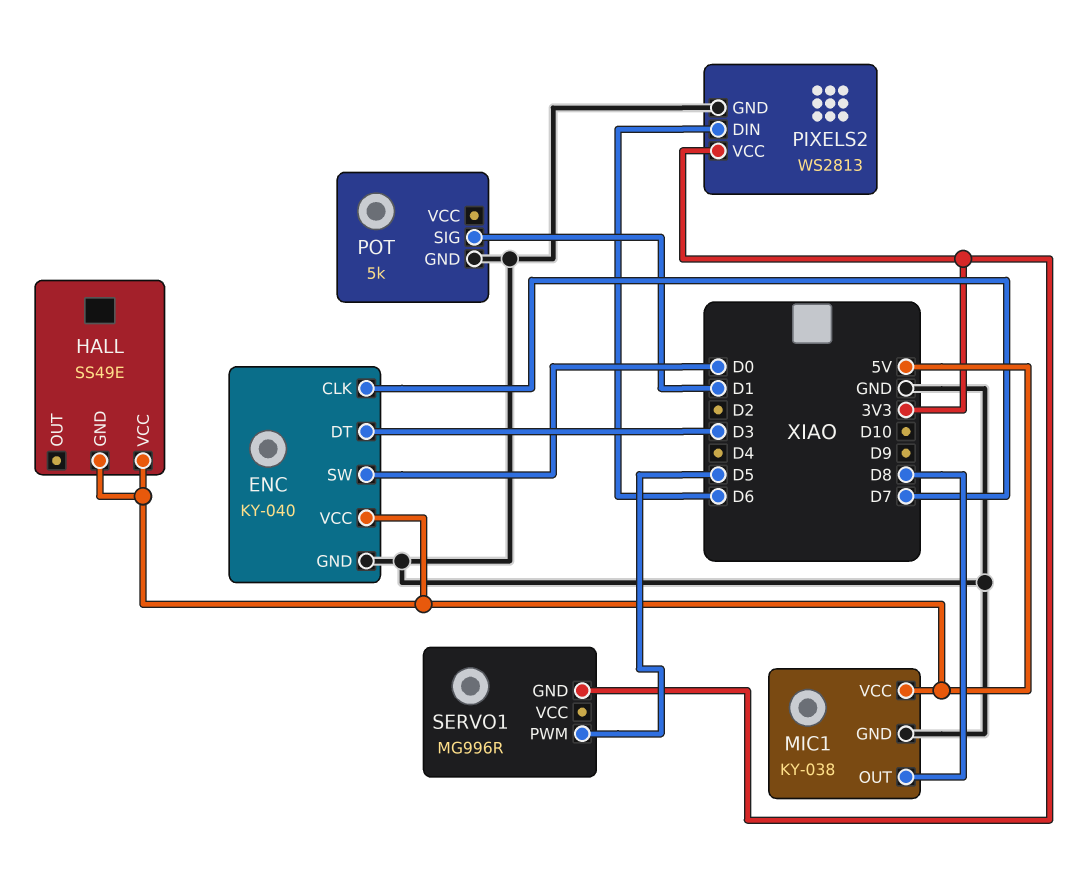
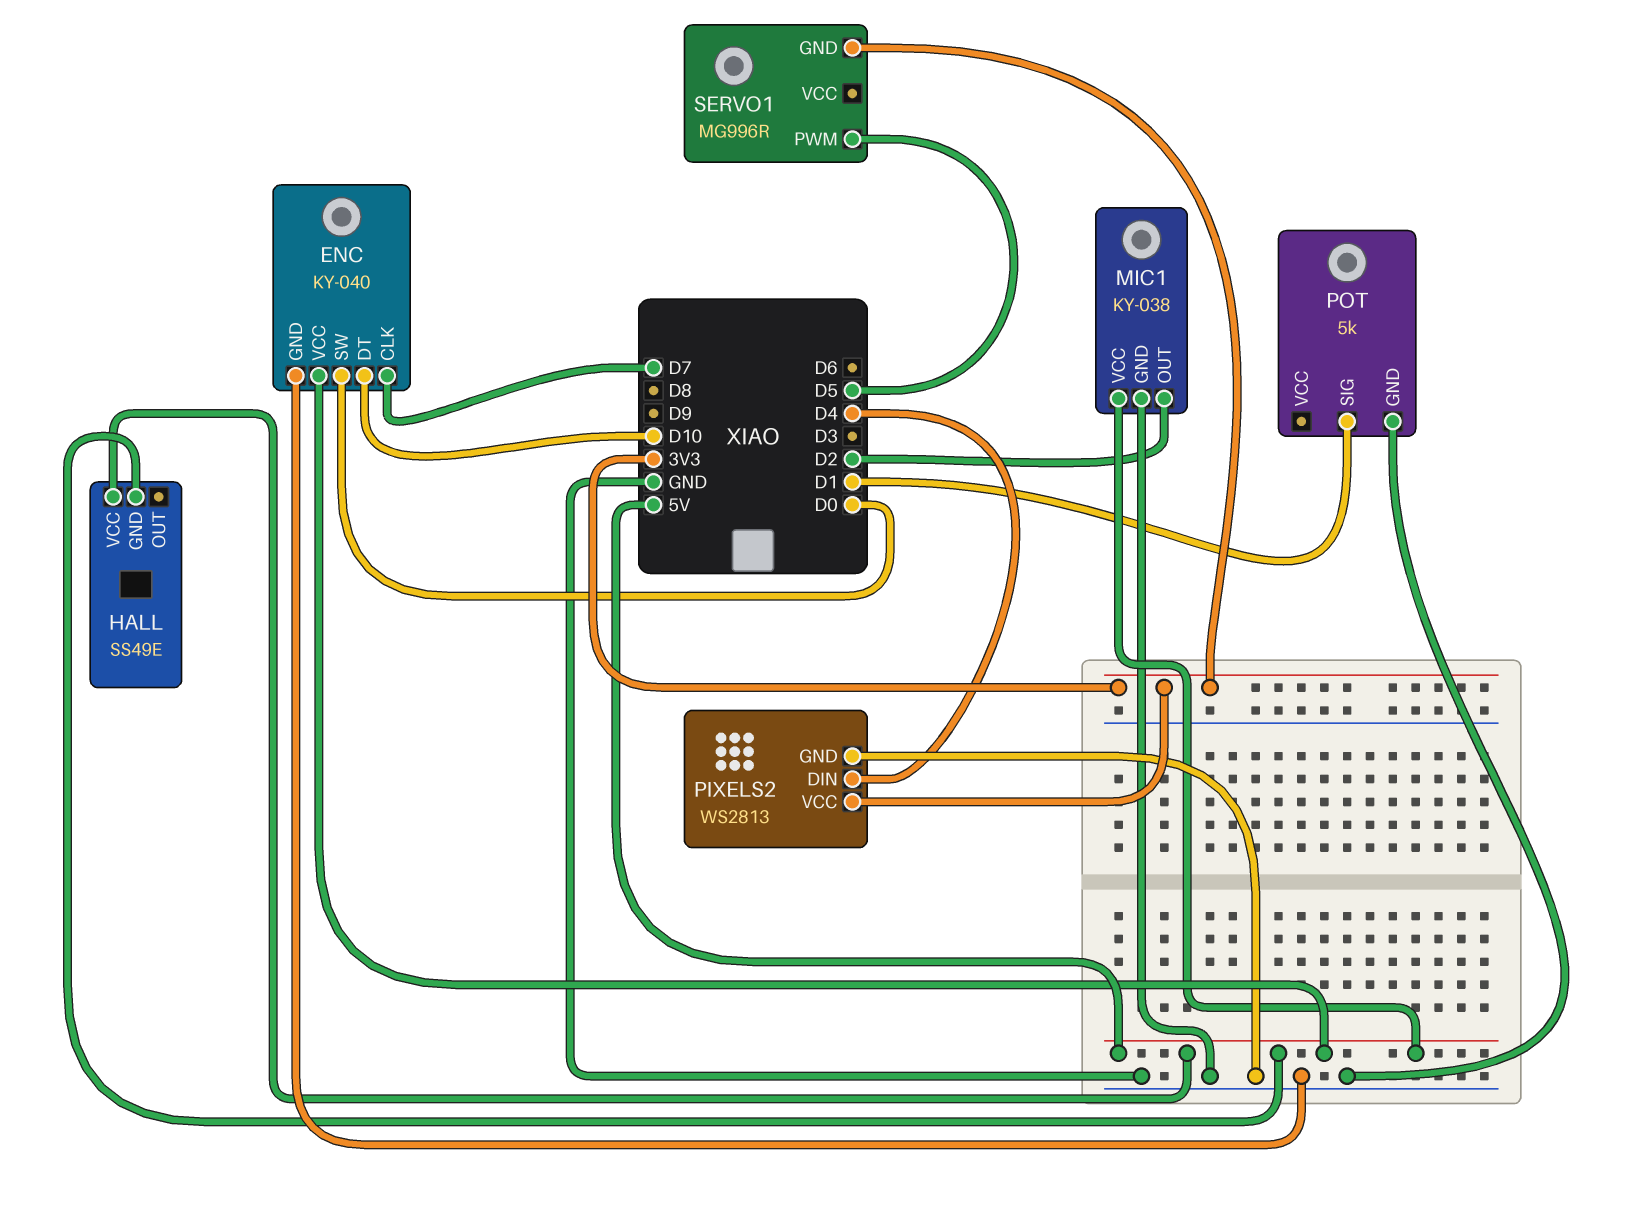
ENC pin DT: D3 -> D10
MIC1 pin OUT: D8 -> D2
PIXELS2 pin DIN: D6 -> D4

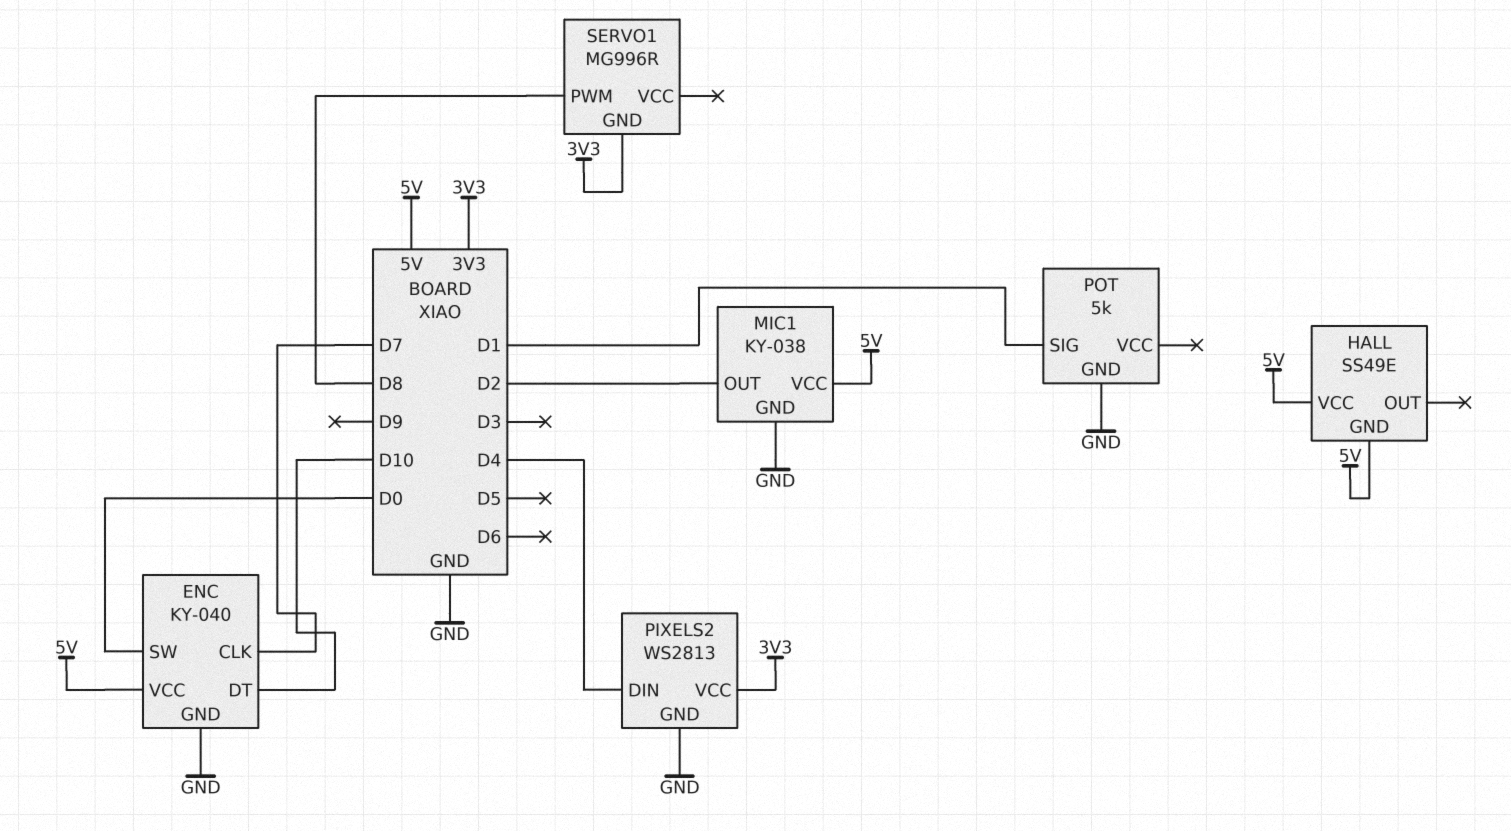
SERVO1 pin PWM: D5 -> D8

